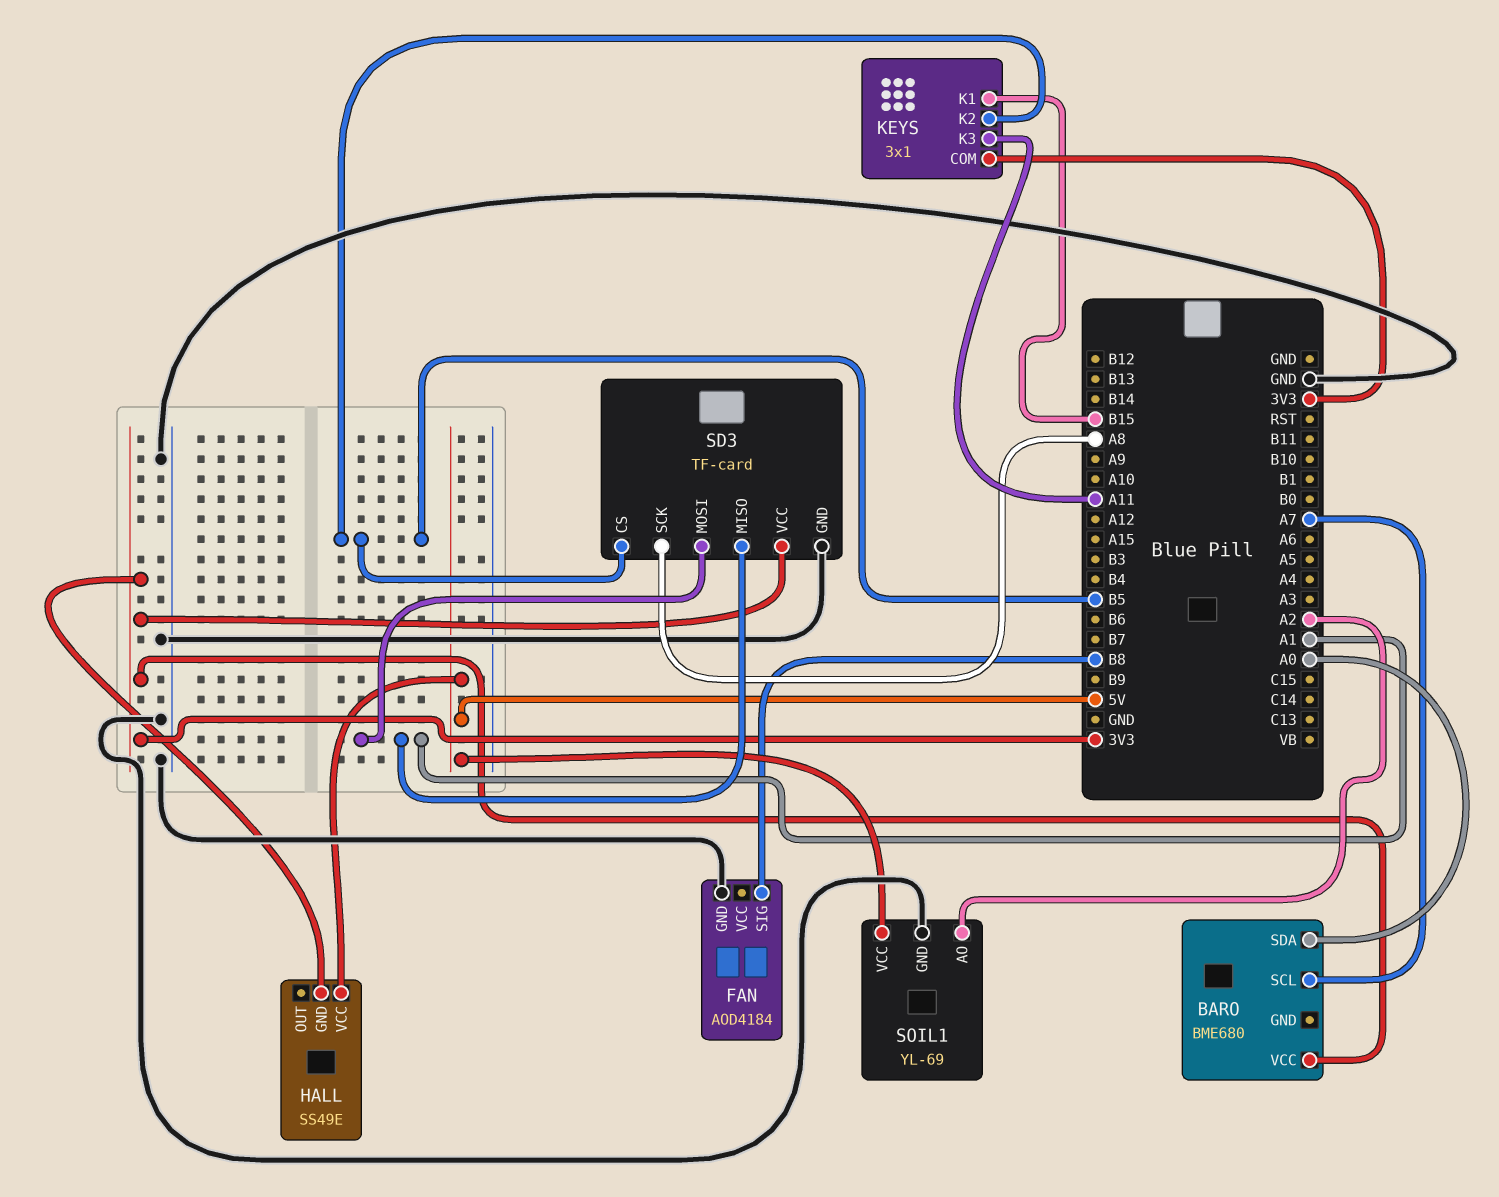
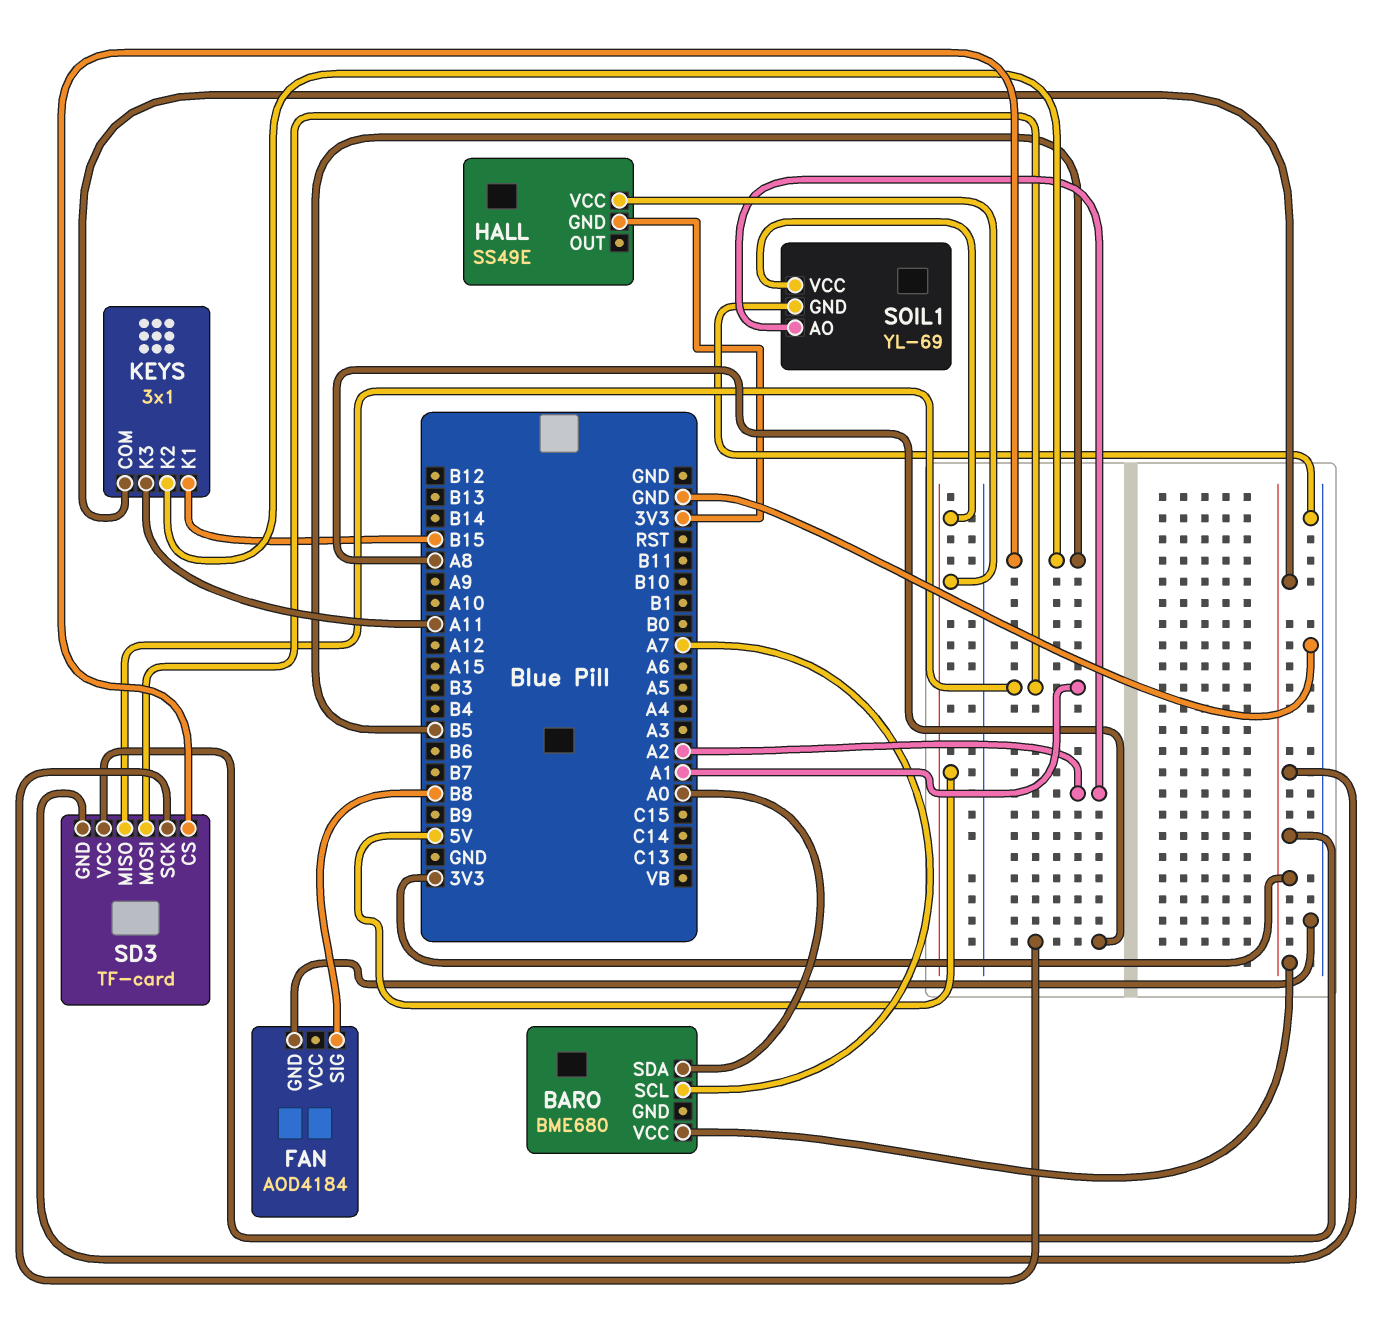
SD3 pin GND: GND -> 3V3

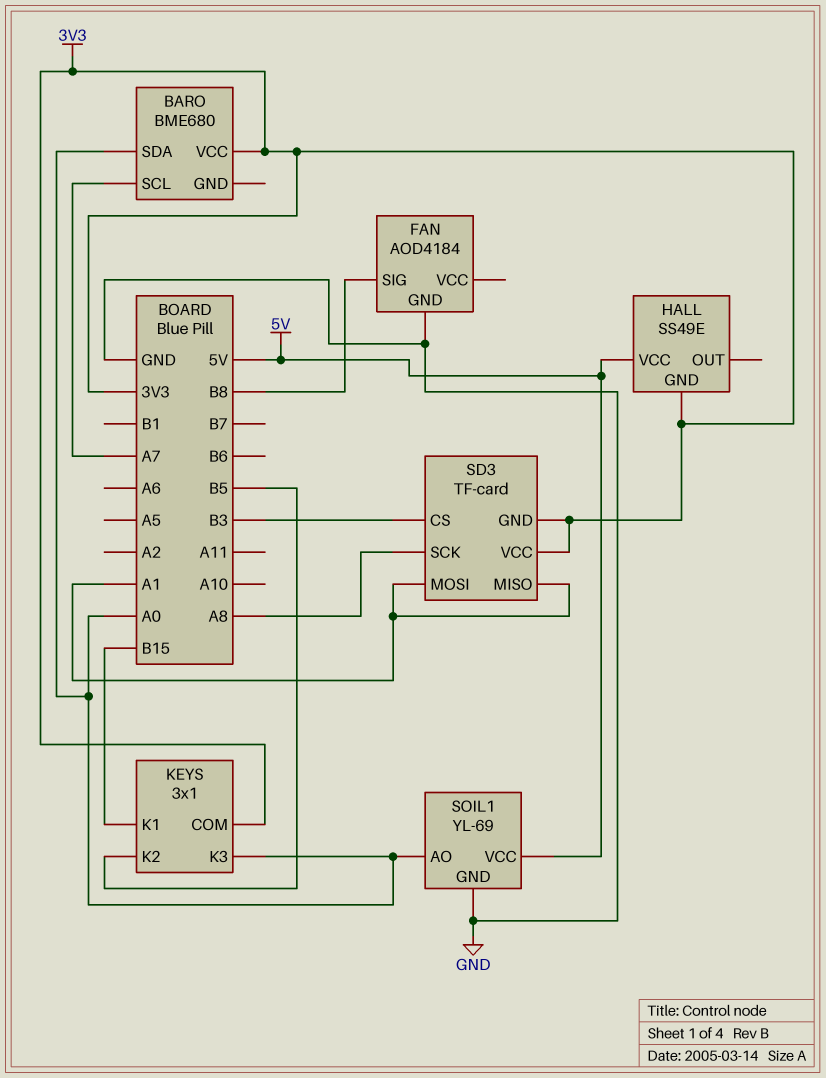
KEYS pin K3: A11 -> A0
SD3 pin CS: B5 -> B3
SOIL1 pin AO: A2 -> A0

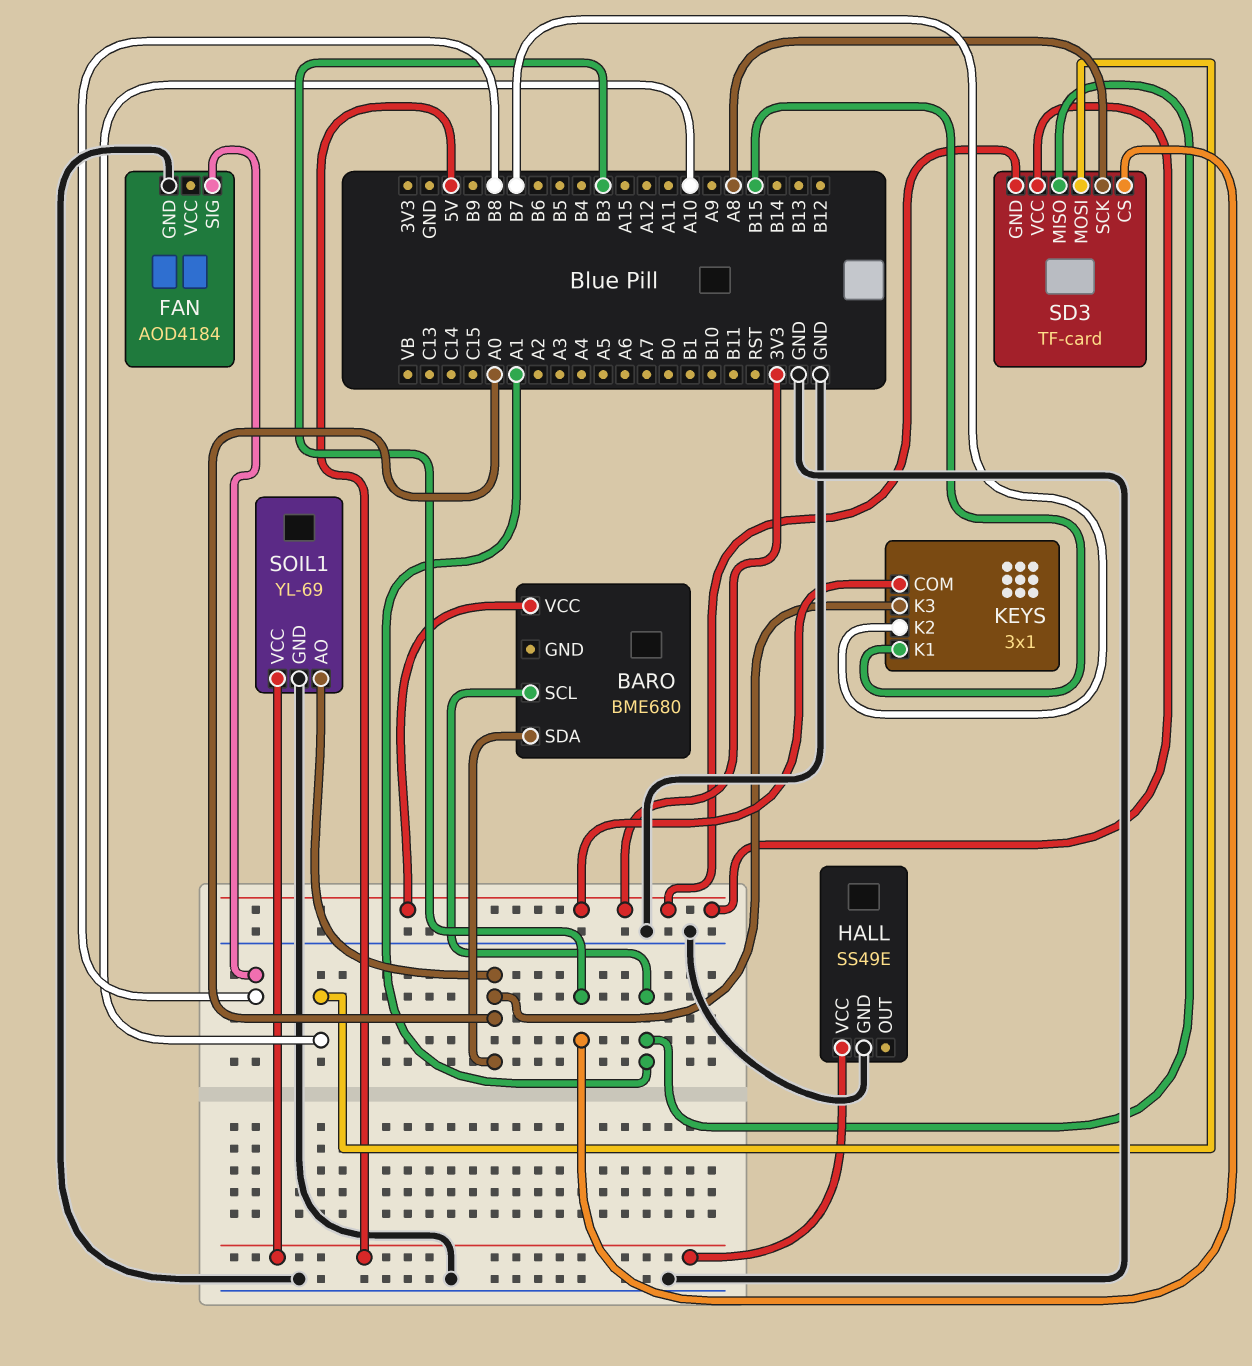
BARO pin SCL: A7 -> A1
HALL pin GND: 3V3 -> GND
KEYS pin K2: B5 -> B7
SD3 pin MOSI: A1 -> A10

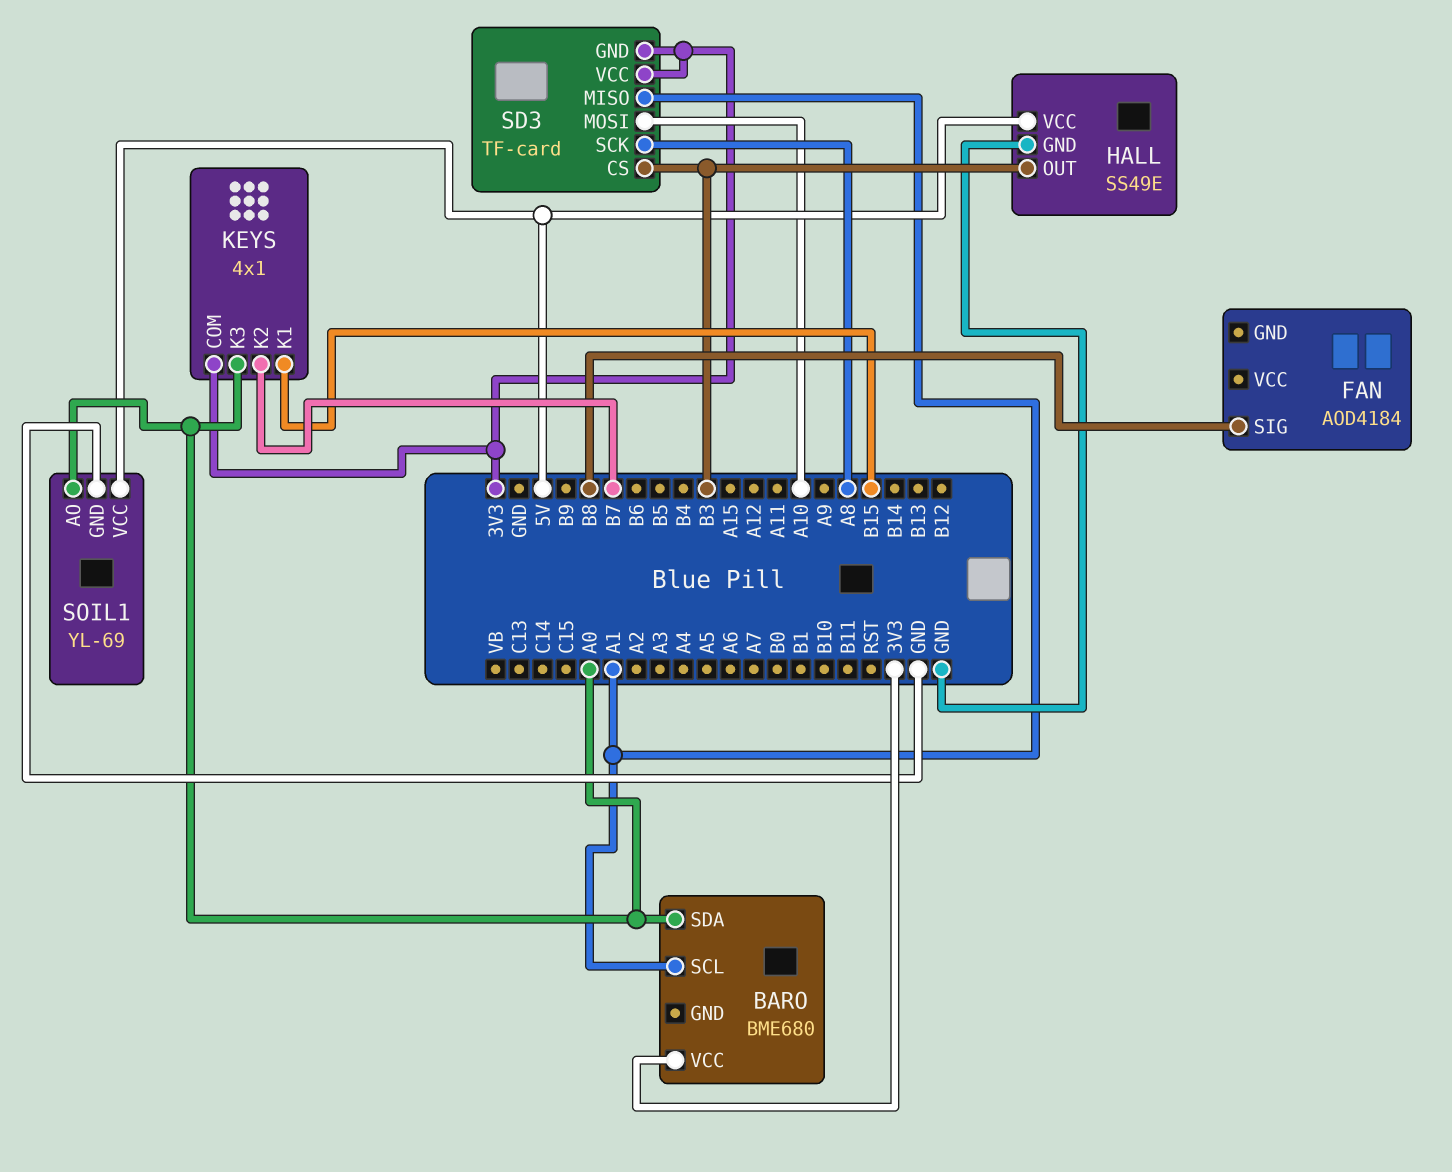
FAN pin GND: GND -> none
HALL pin OUT: none -> B3
KEYS: 3x1 -> 4x1

